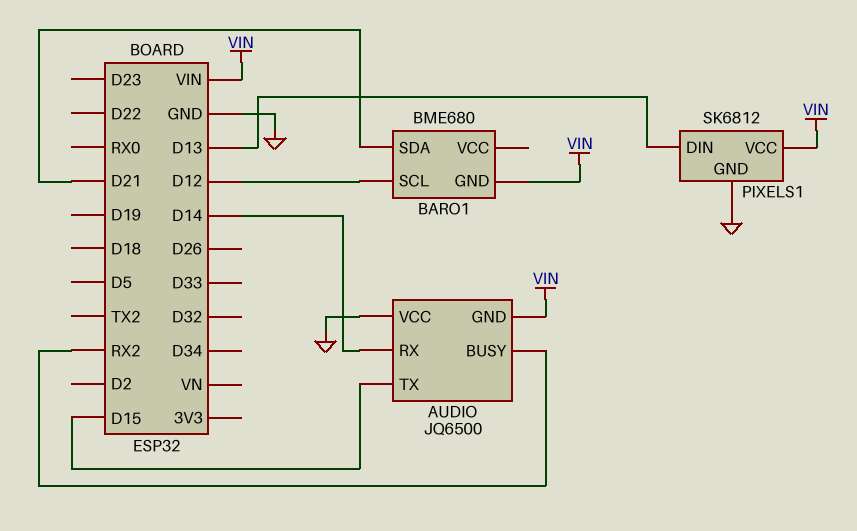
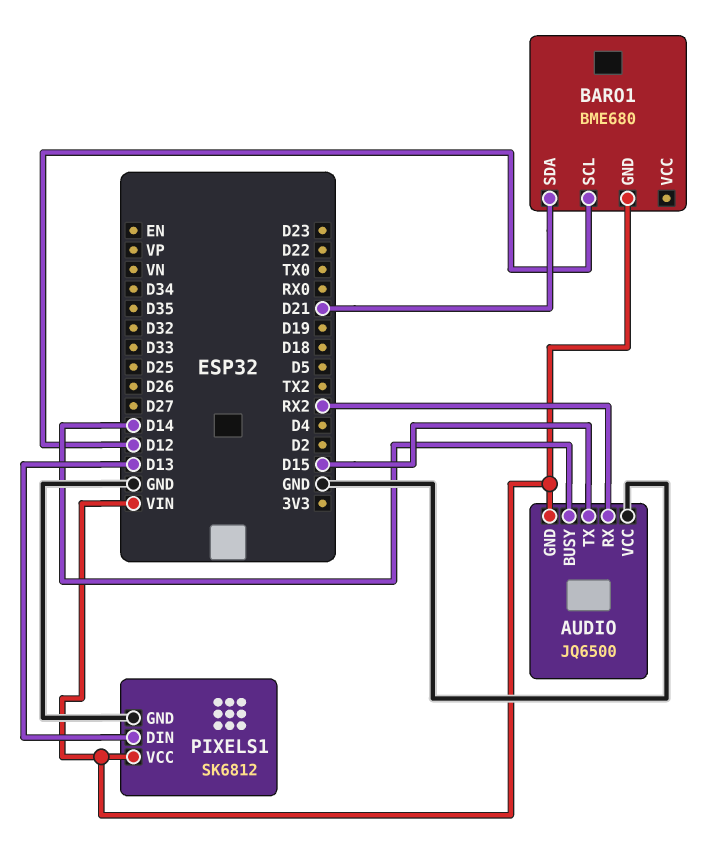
AUDIO pin BUSY: RX2 -> D14
AUDIO pin RX: D14 -> RX2

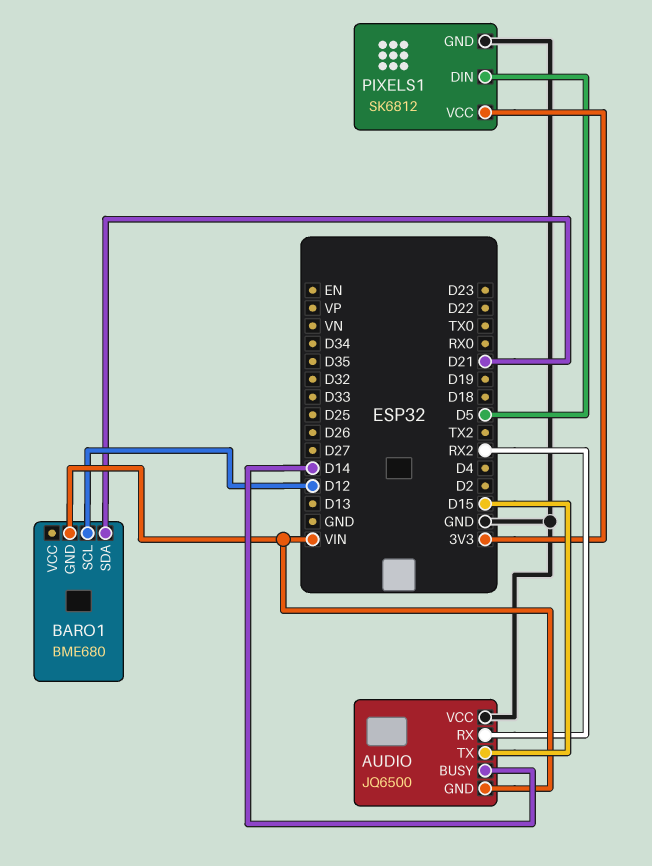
PIXELS1 pin DIN: D13 -> D5
PIXELS1 pin VCC: VIN -> 3V3

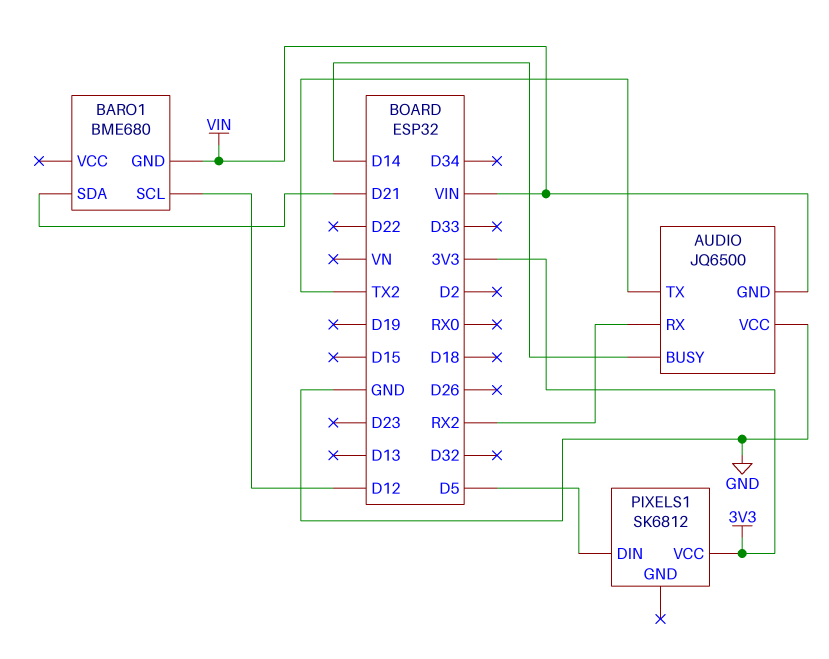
AUDIO pin TX: D15 -> TX2
PIXELS1 pin GND: GND -> none

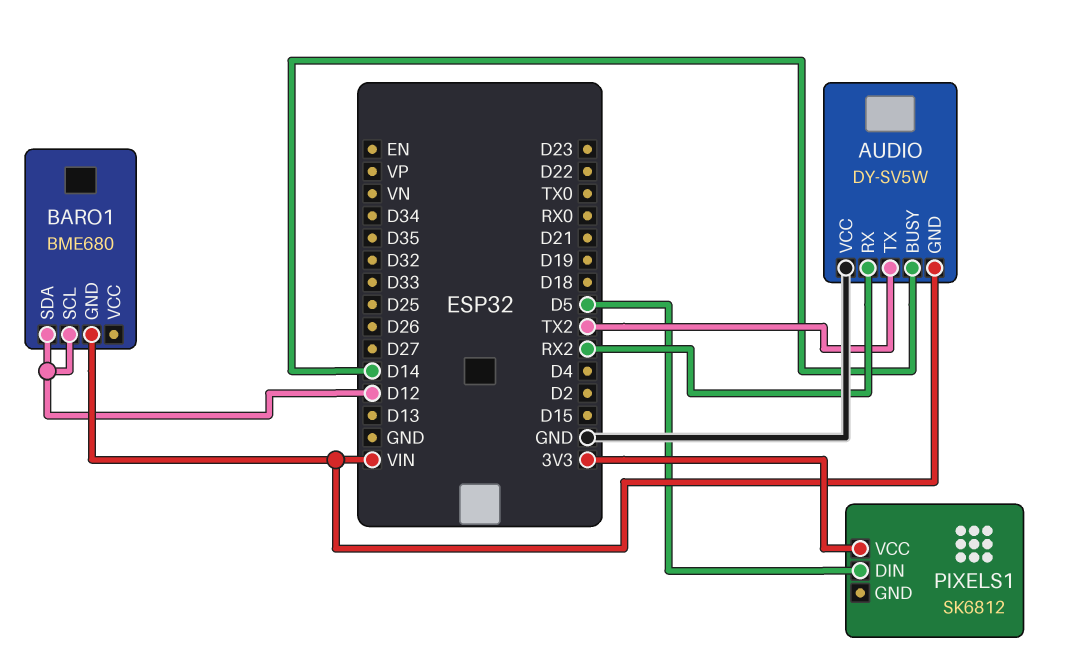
AUDIO: JQ6500 -> DY-SV5W
BARO1 pin SDA: D21 -> D12

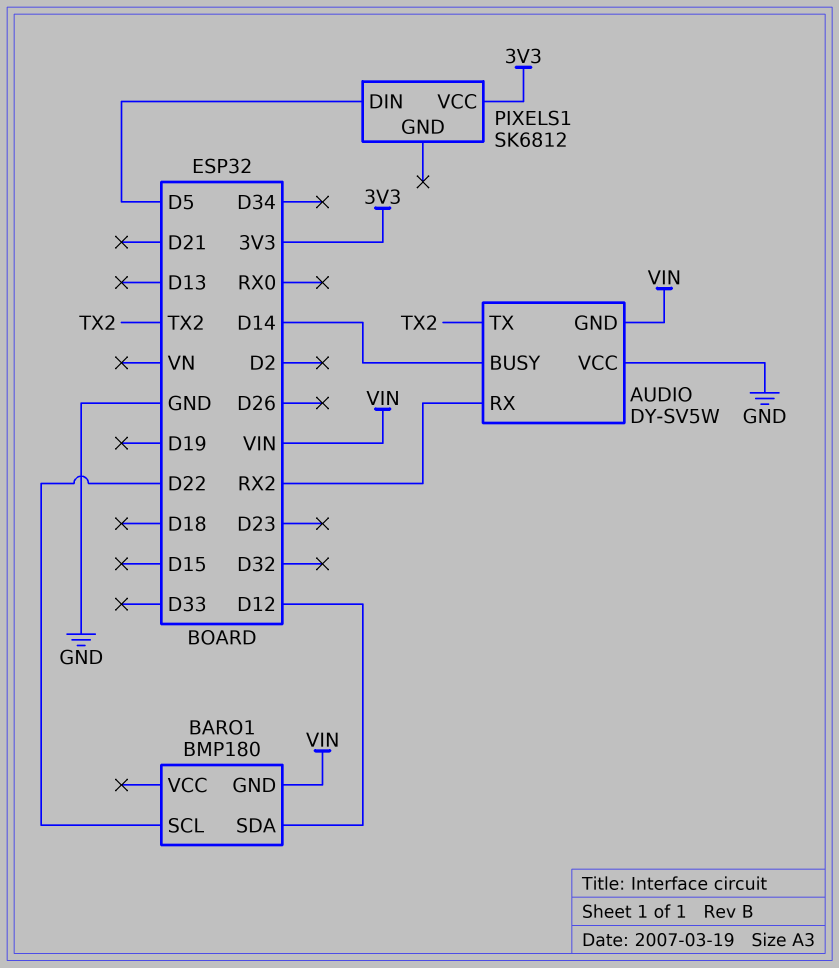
BARO1: BME680 -> BMP180
BARO1 pin SCL: D12 -> D22

